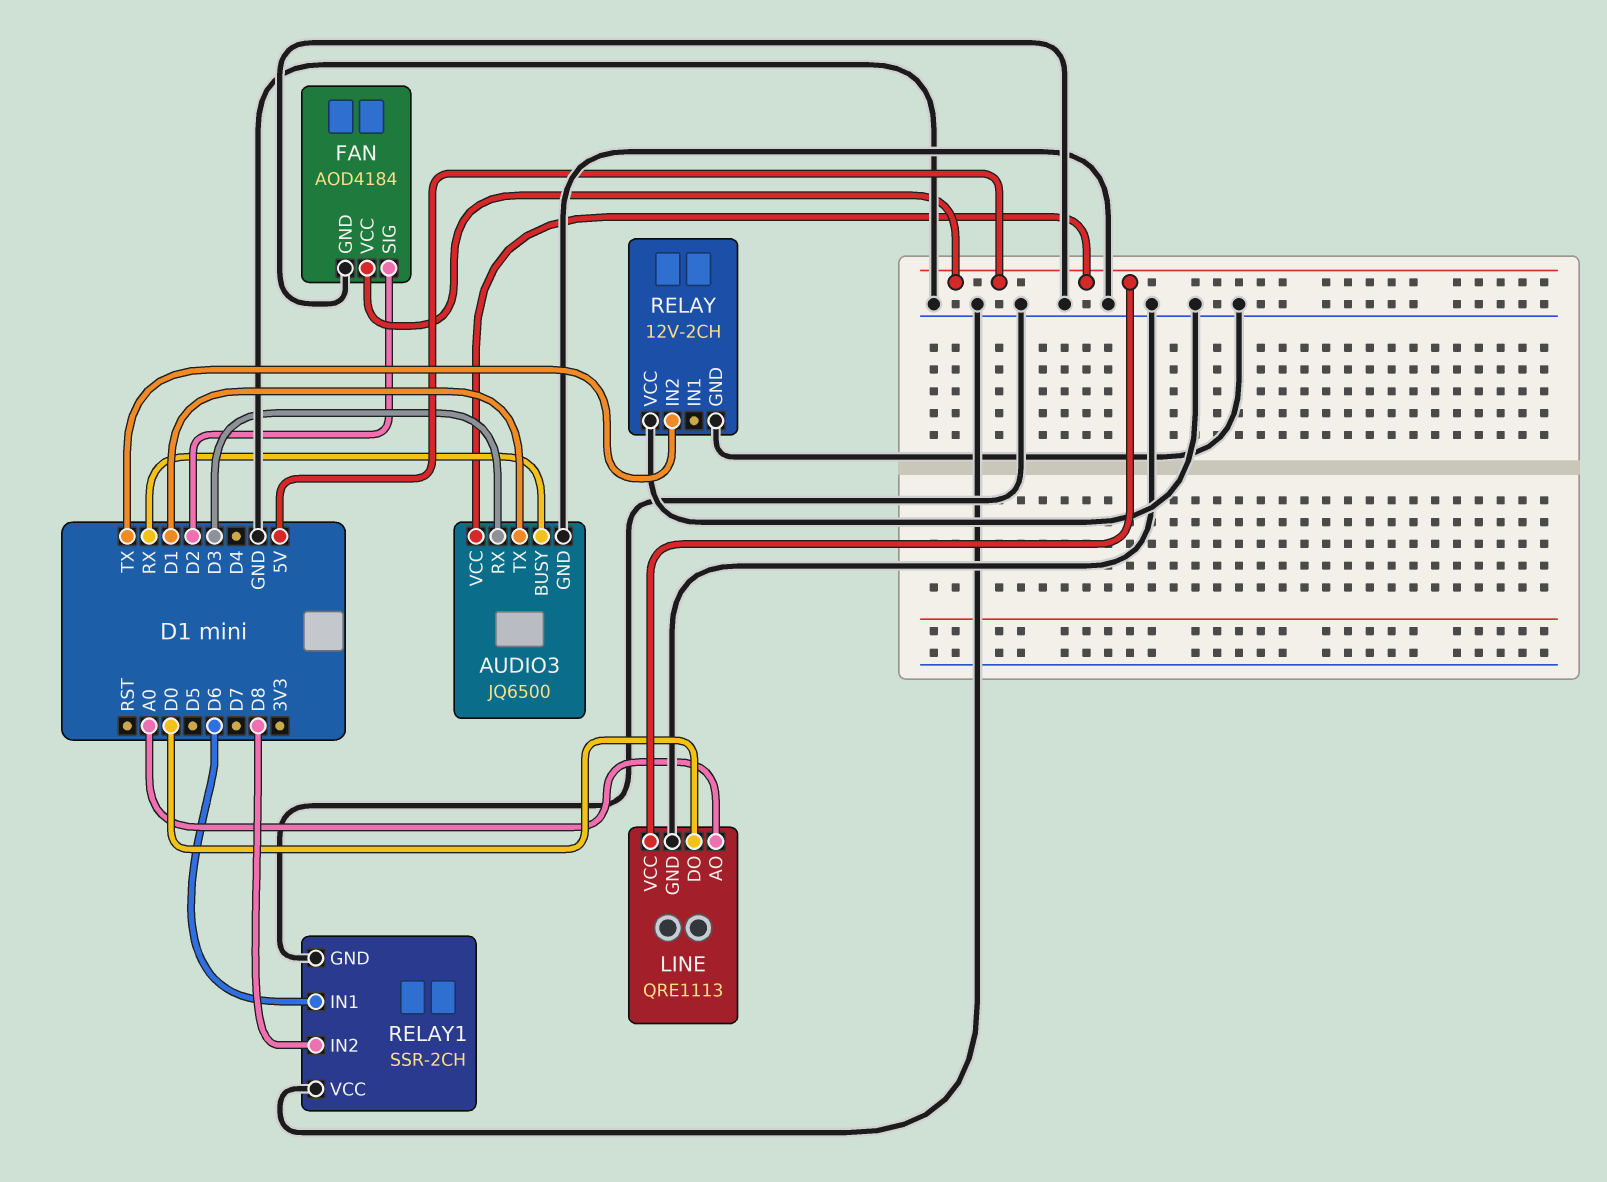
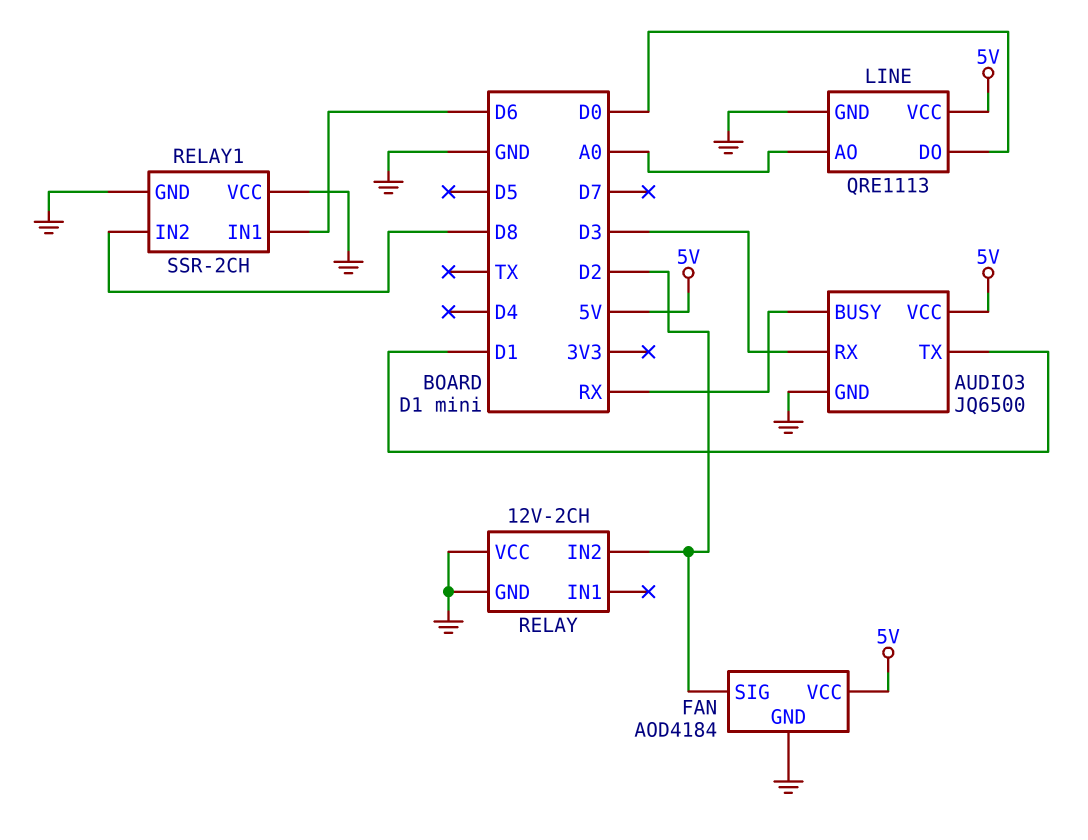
RELAY pin IN2: TX -> D2

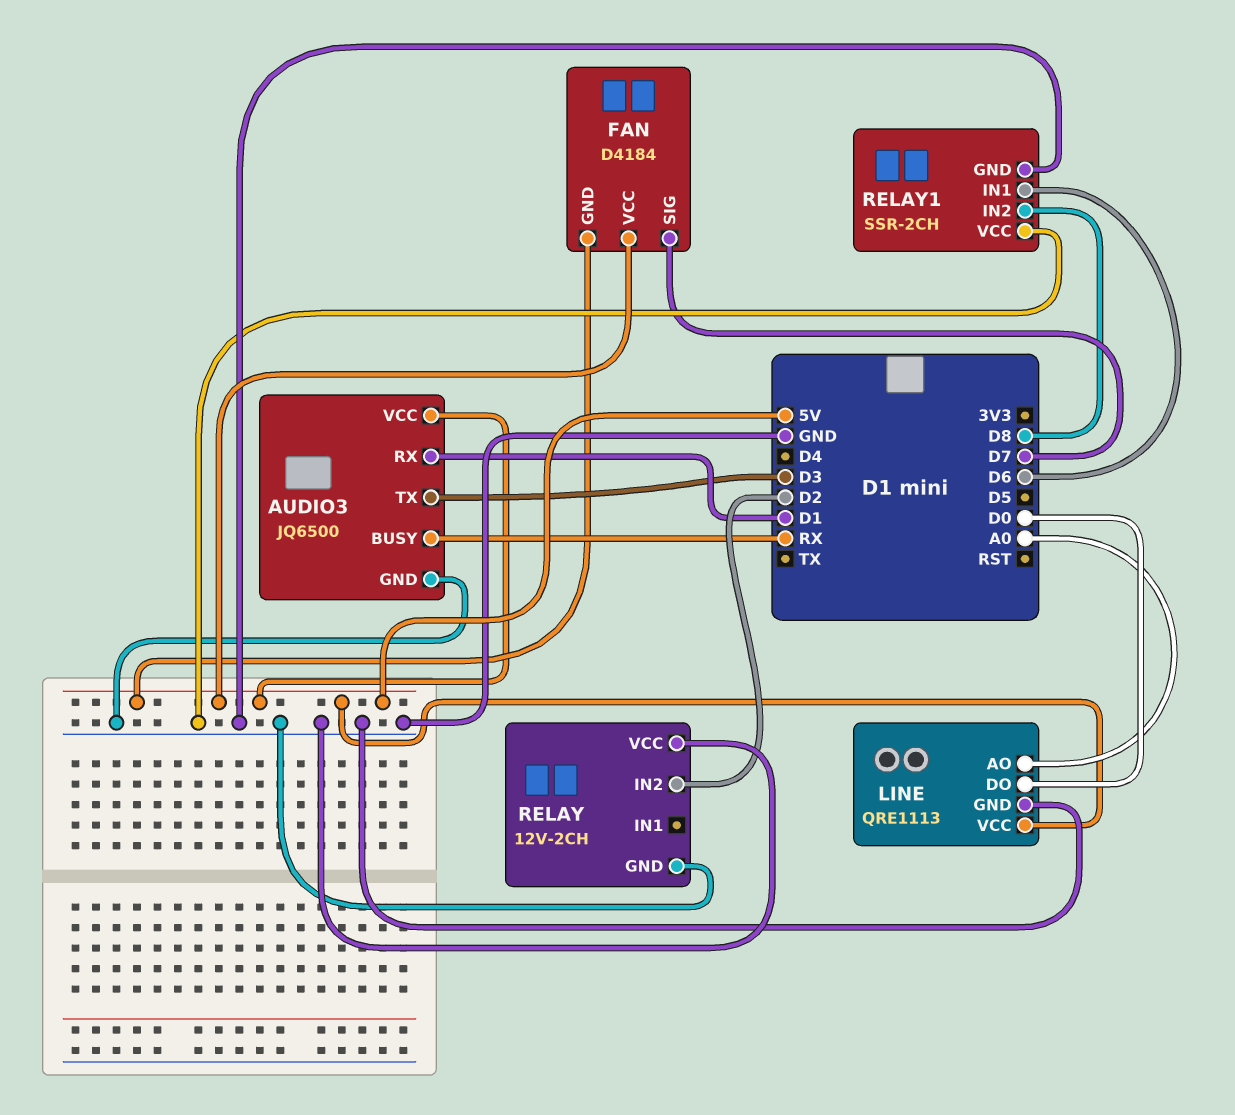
AUDIO3 pin RX: D3 -> D1
AUDIO3 pin TX: D1 -> D3
FAN: AOD4184 -> D4184
FAN pin GND: GND -> 5V
FAN pin SIG: D2 -> D7

